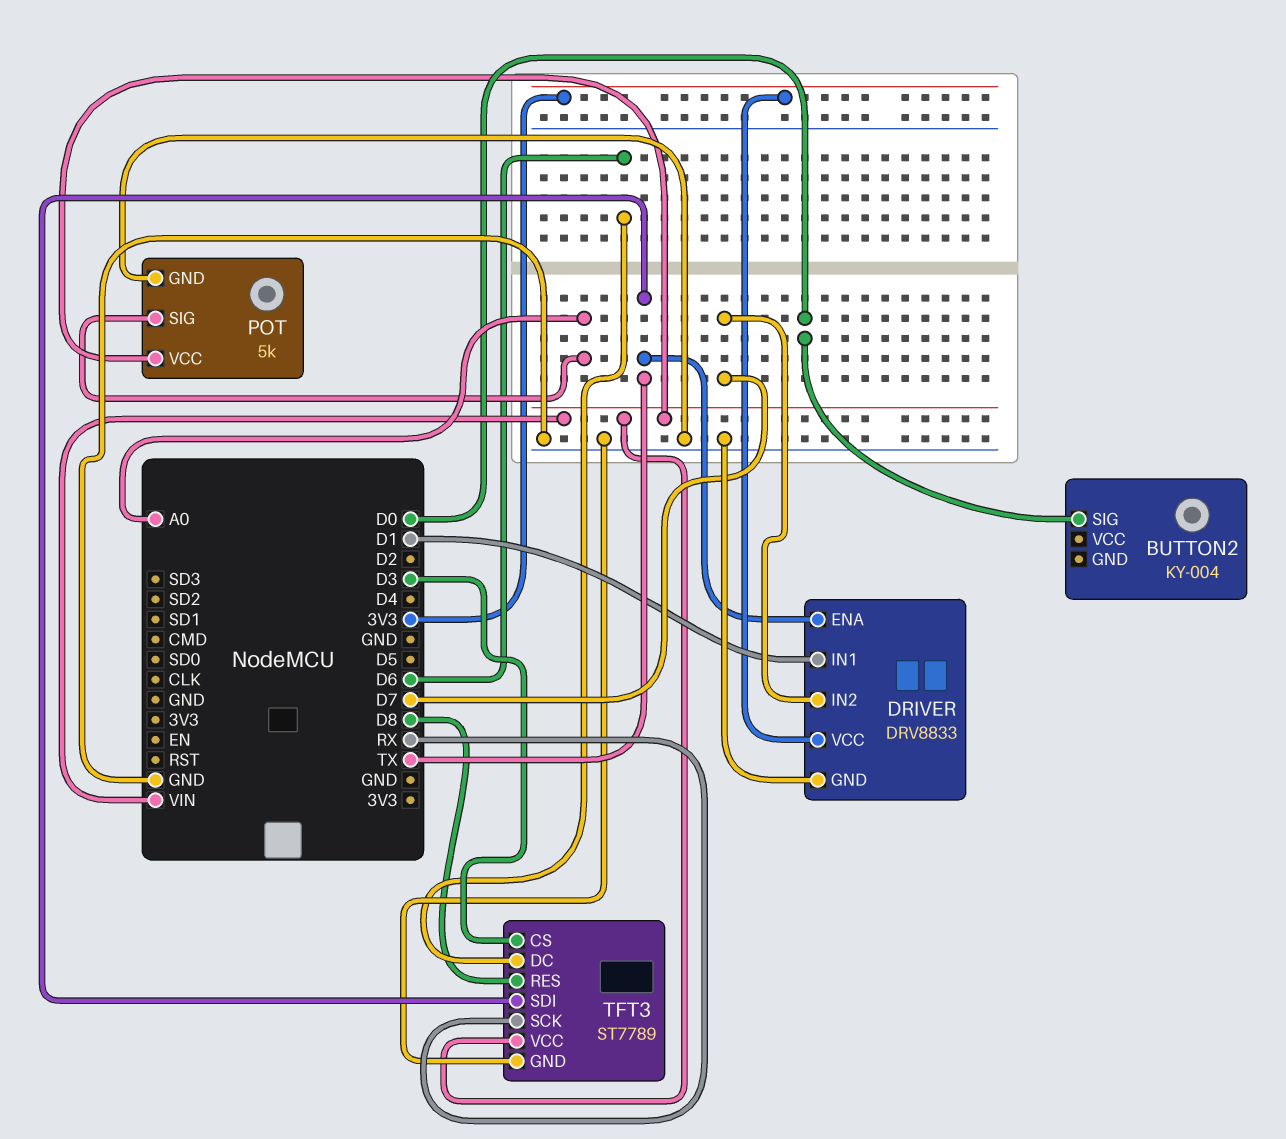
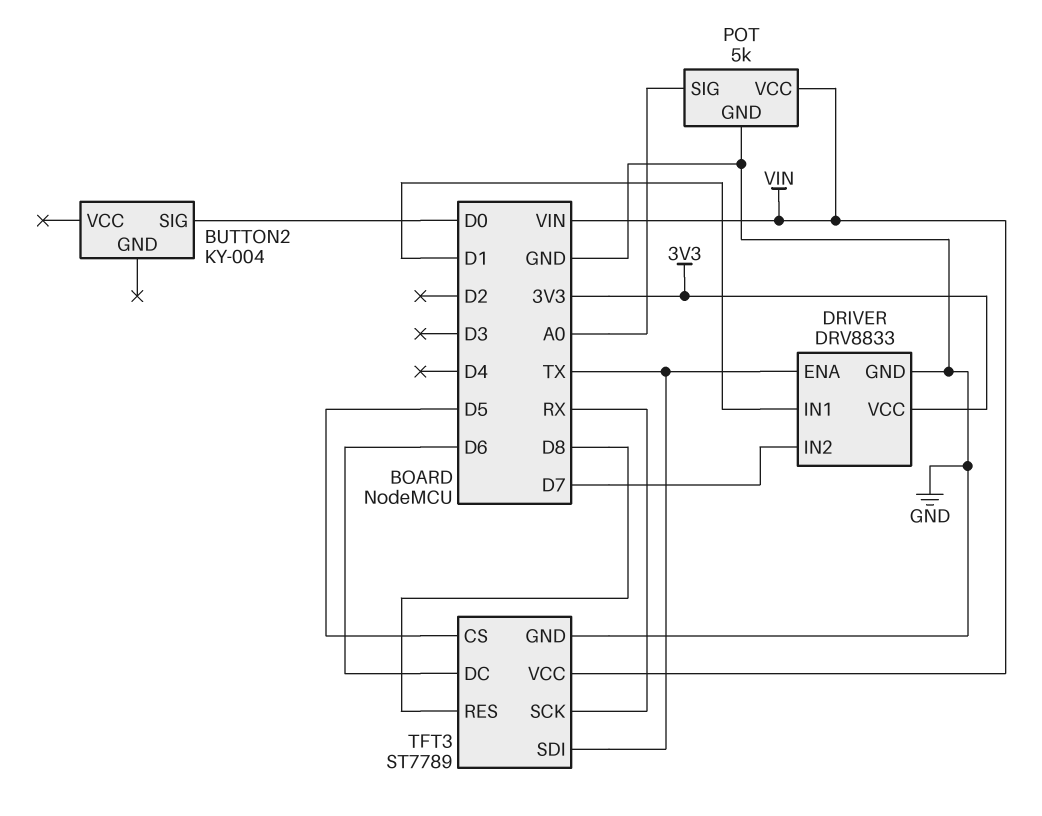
TFT3 pin CS: D3 -> D5

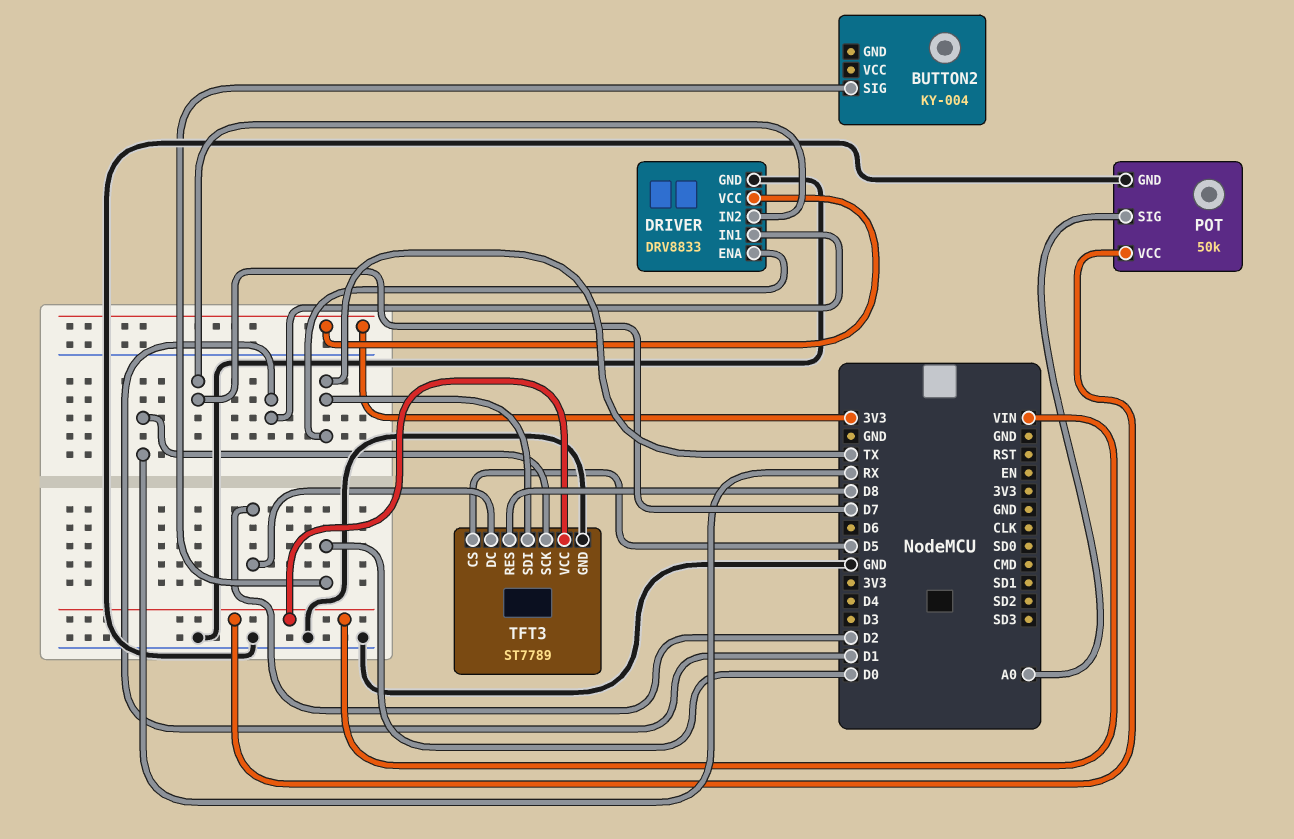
POT: 5k -> 50k
TFT3 pin DC: D6 -> D2

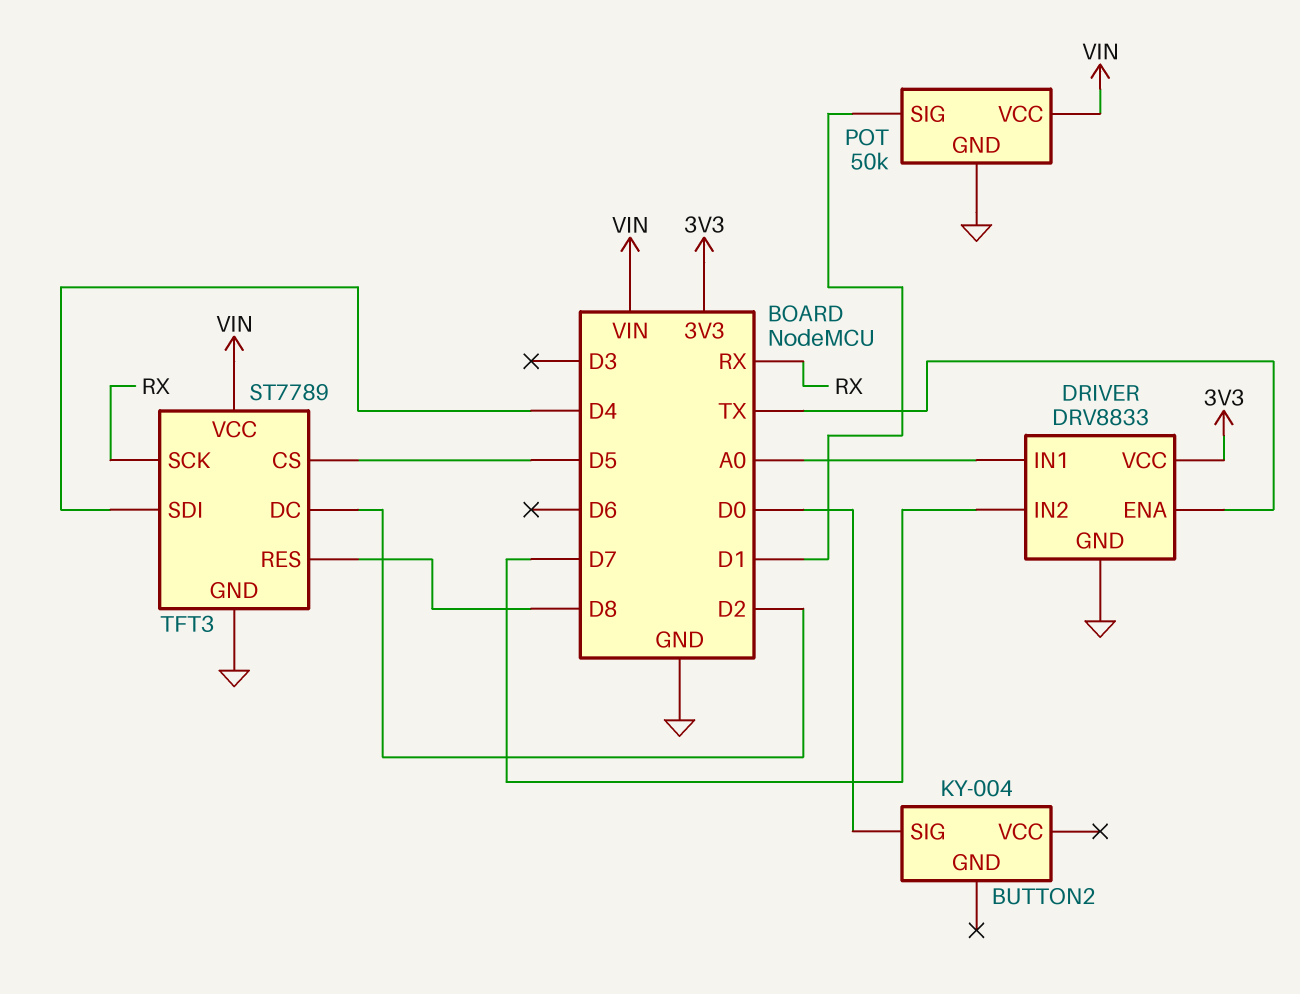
DRIVER pin IN1: D1 -> A0
POT pin SIG: A0 -> D1
TFT3 pin SDI: TX -> D4

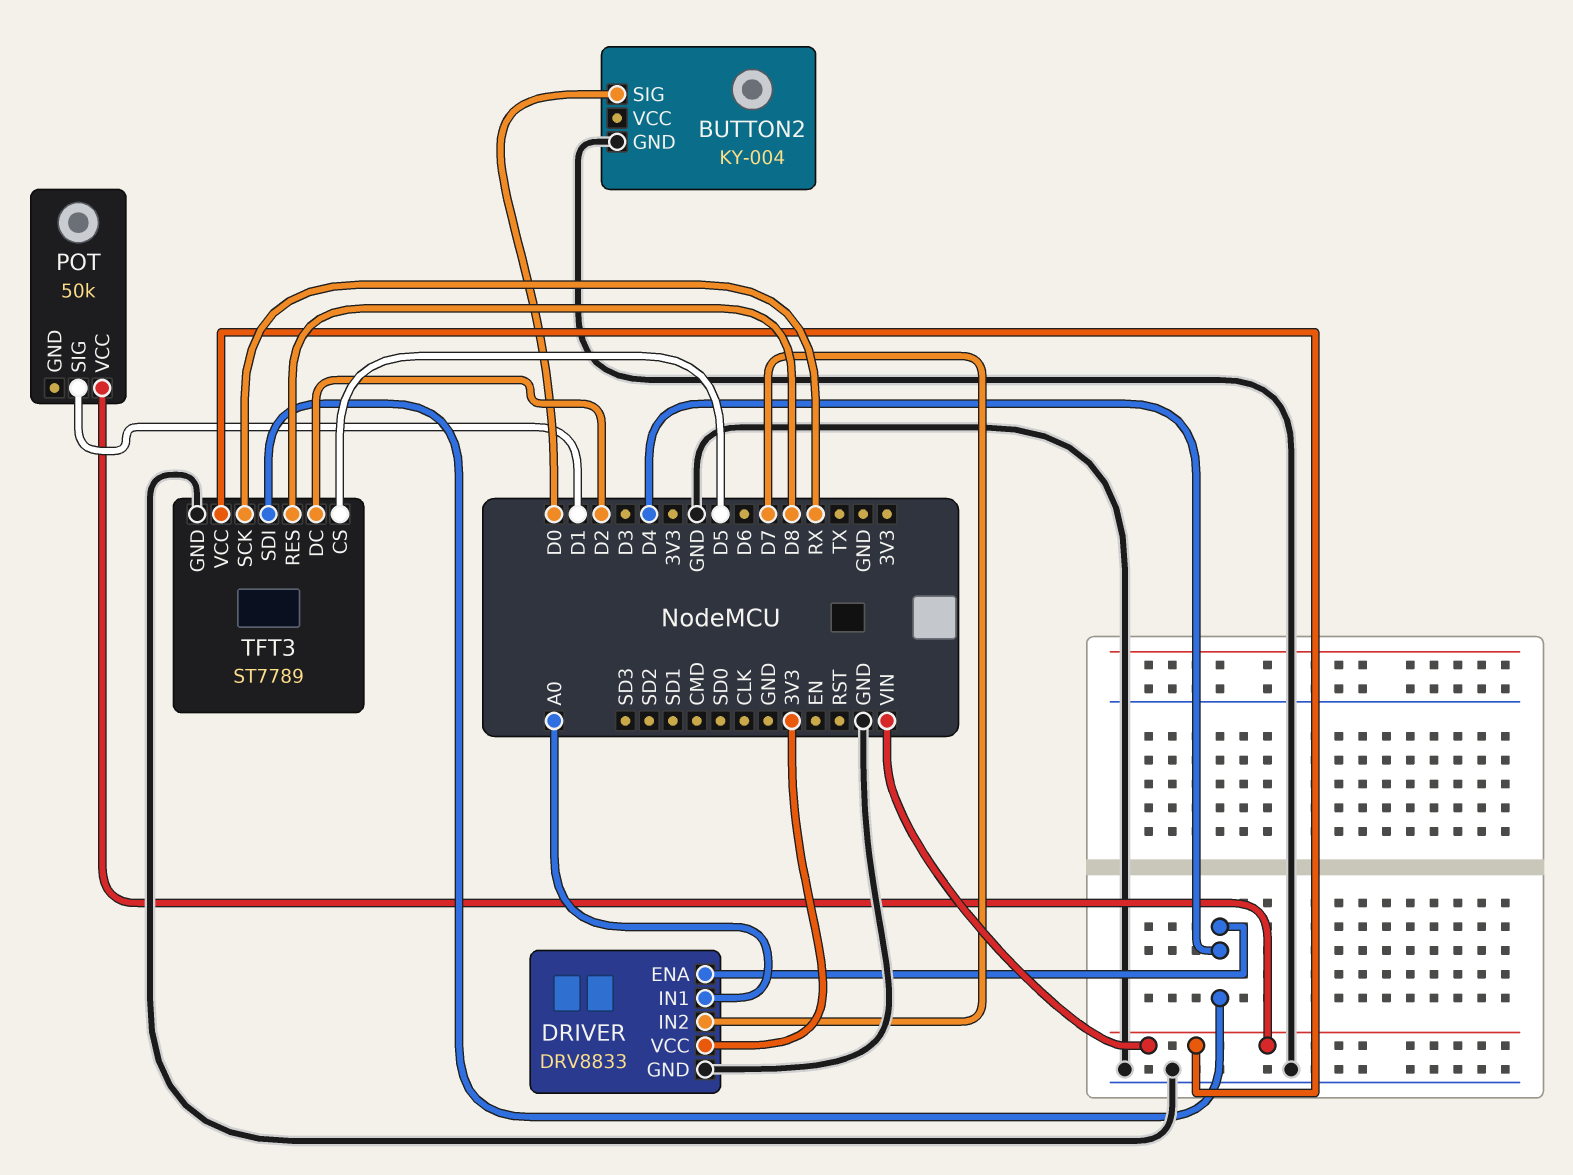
BUTTON2 pin GND: none -> GND
DRIVER pin ENA: TX -> D4
POT pin GND: GND -> none

